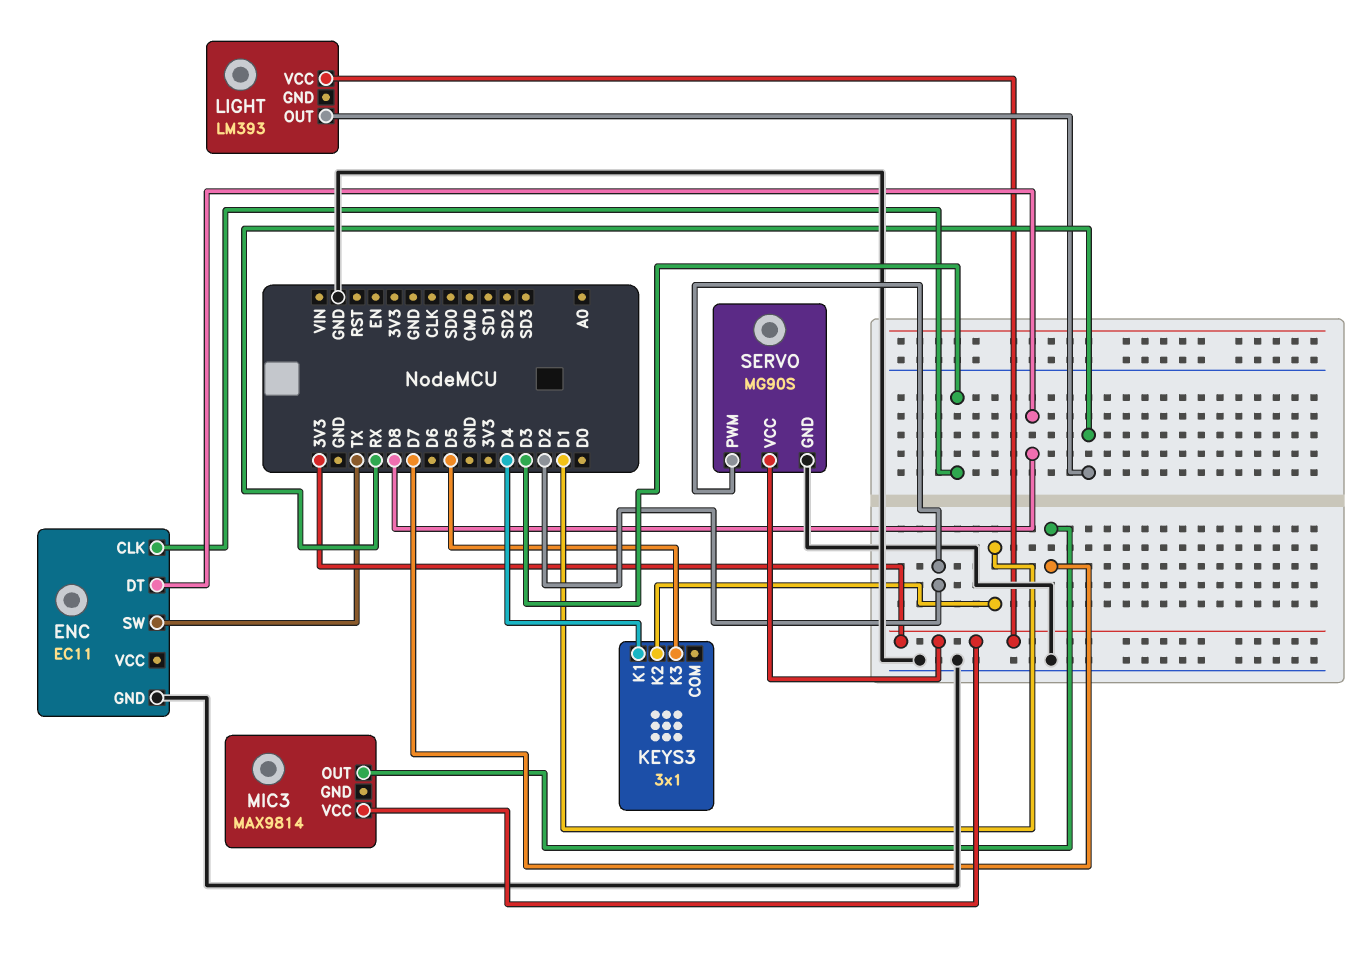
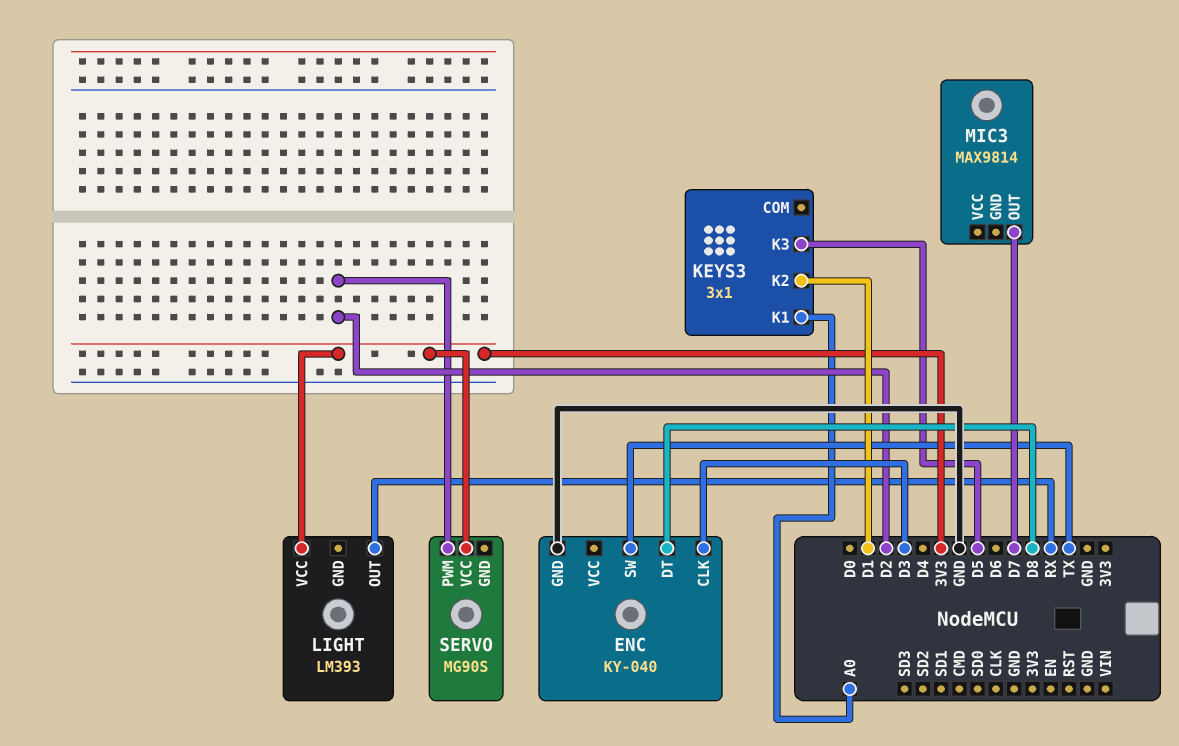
ENC: EC11 -> KY-040
KEYS3 pin K1: D4 -> A0
MIC3 pin VCC: 3V3 -> none
SERVO pin GND: GND -> none

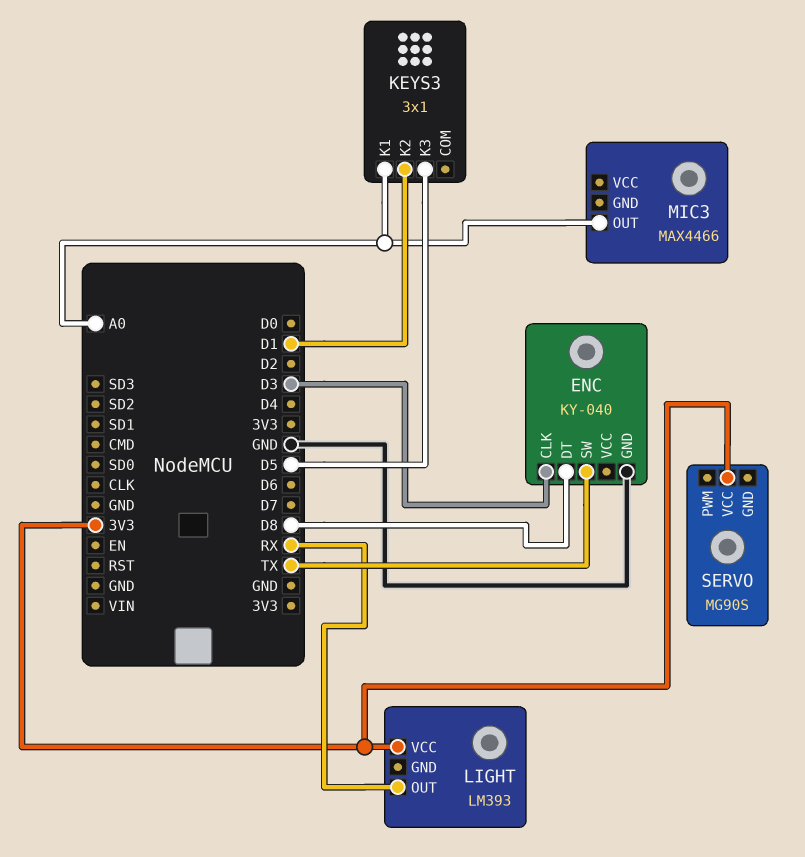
MIC3: MAX9814 -> MAX4466
MIC3 pin OUT: D7 -> A0
SERVO pin PWM: D2 -> none

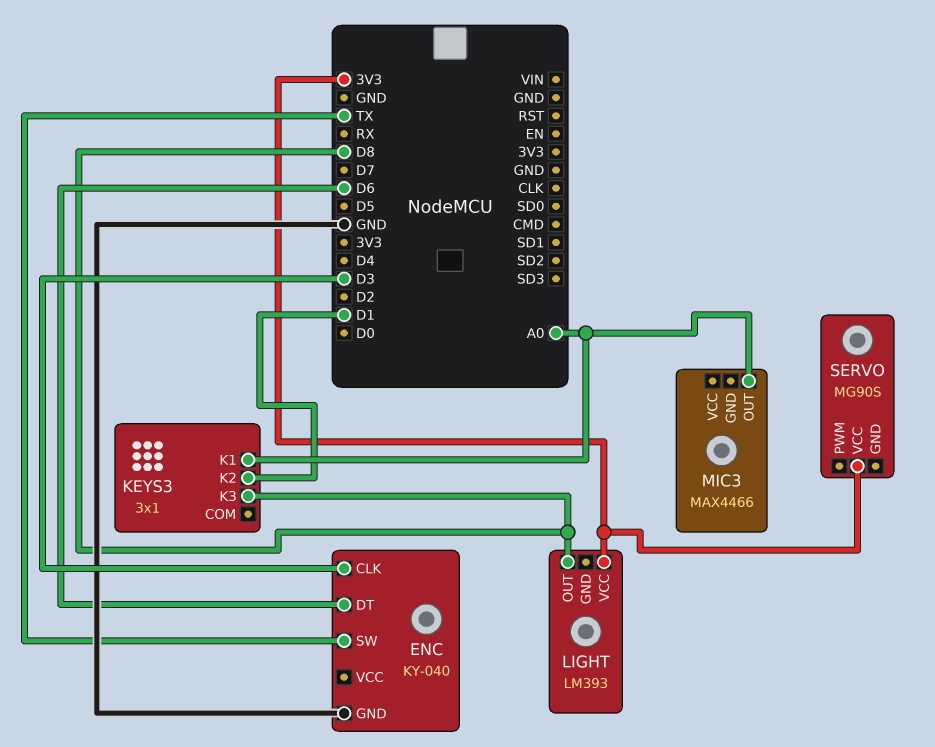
ENC pin DT: D8 -> D6
KEYS3 pin K3: D5 -> D8
LIGHT pin OUT: RX -> D8

